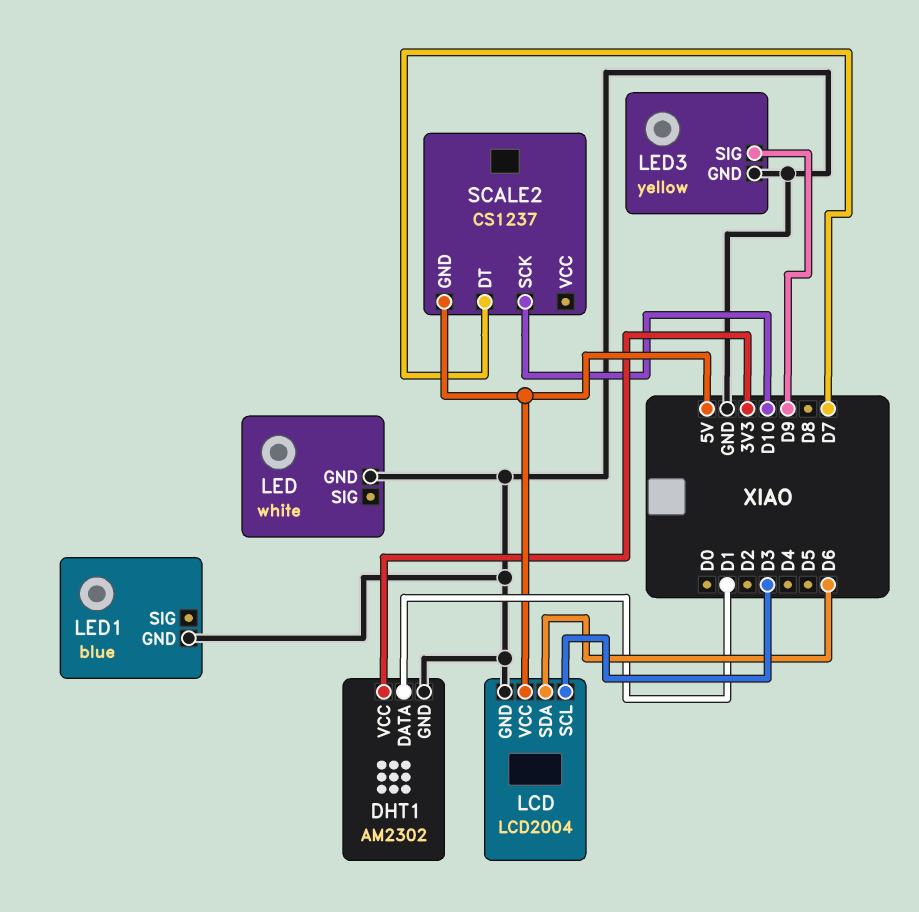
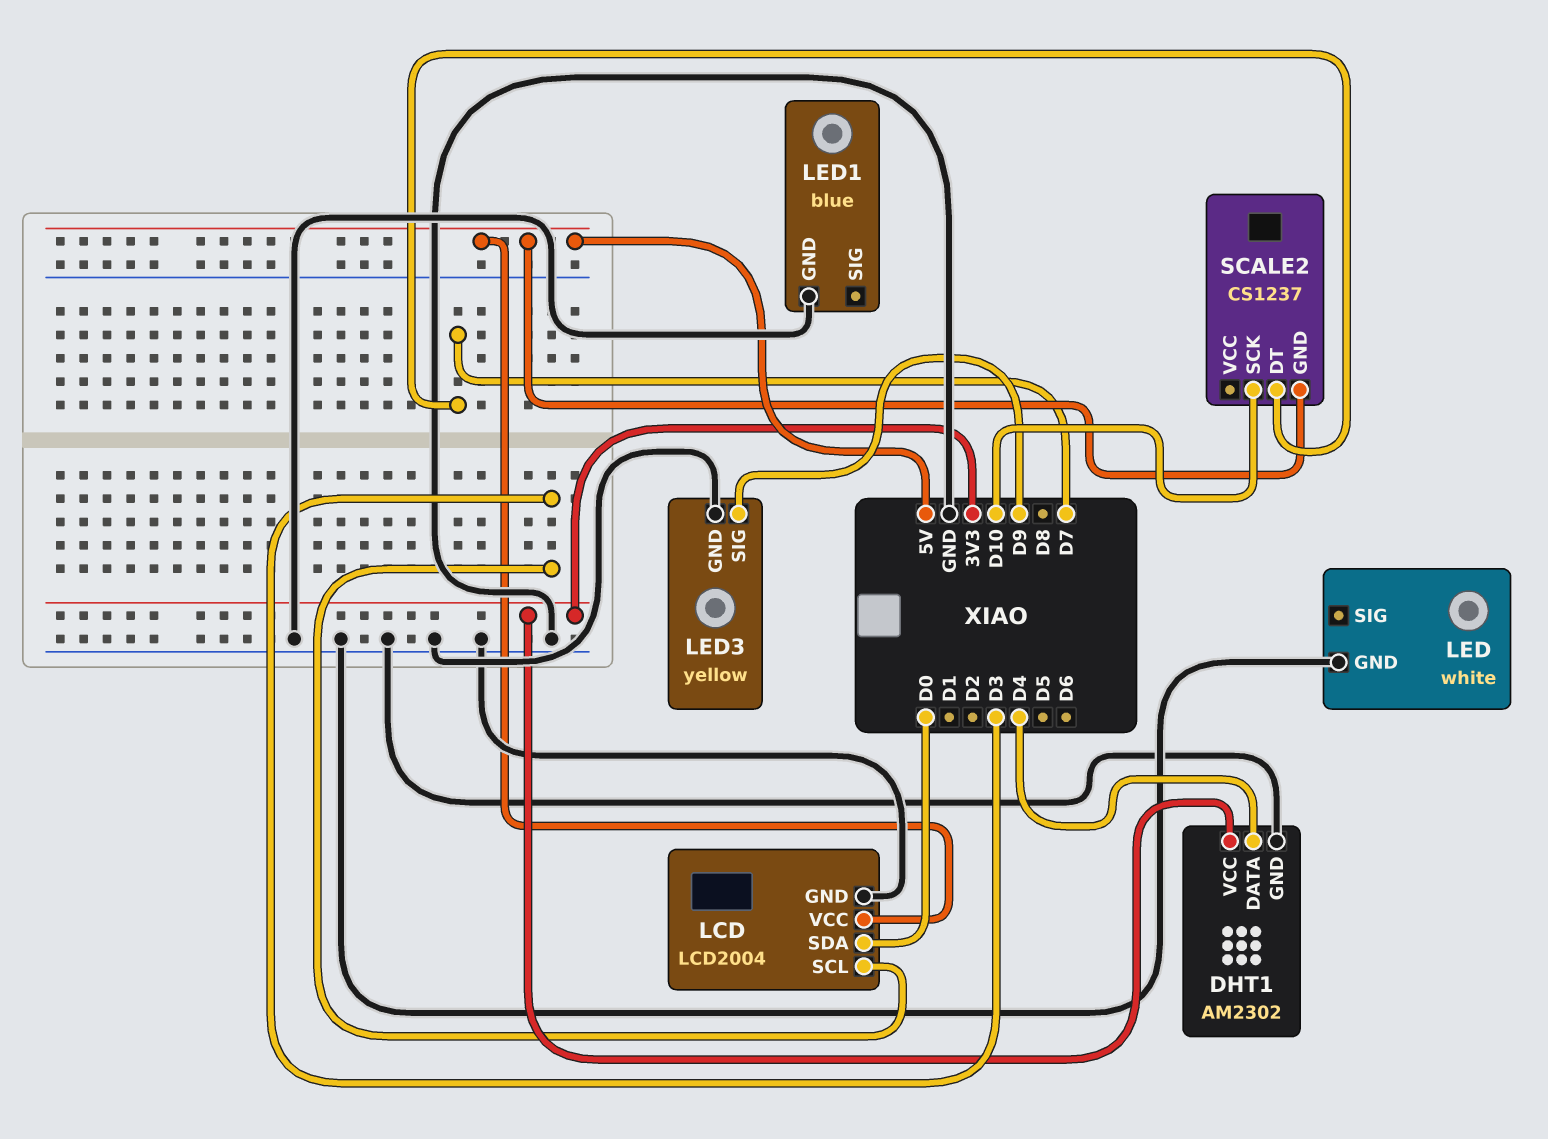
DHT1 pin DATA: D1 -> D4
LCD pin SDA: D6 -> D0

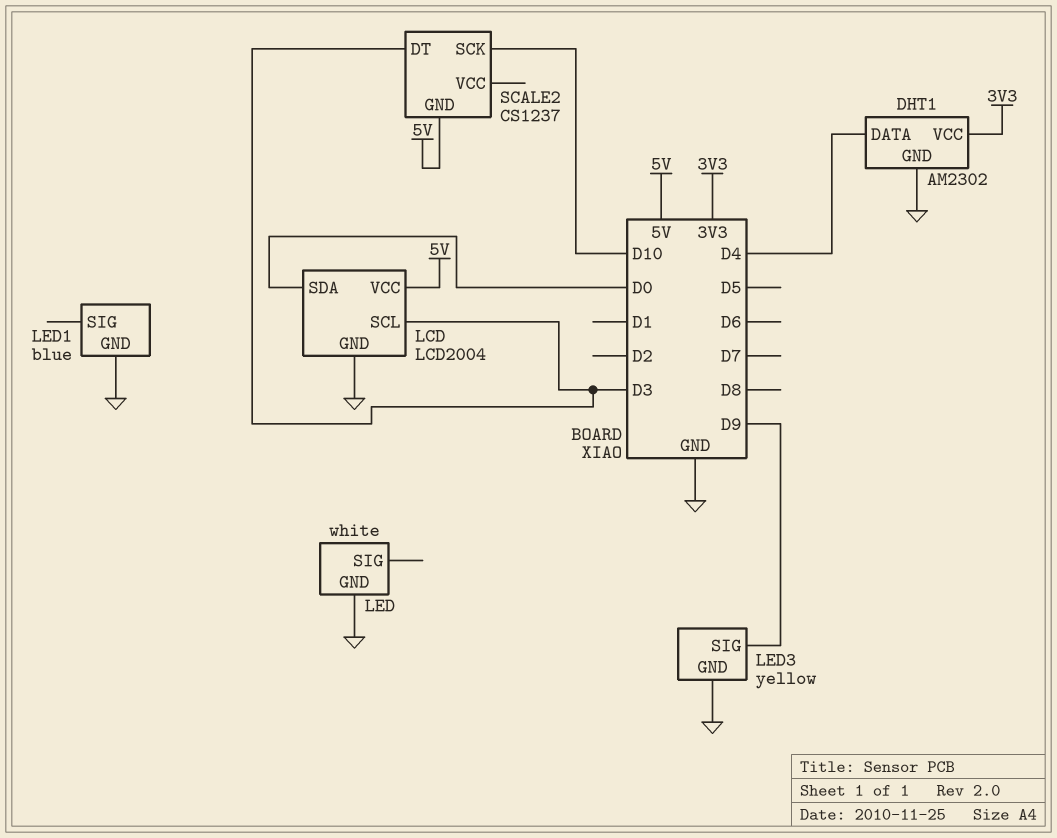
SCALE2 pin DT: D7 -> D3

